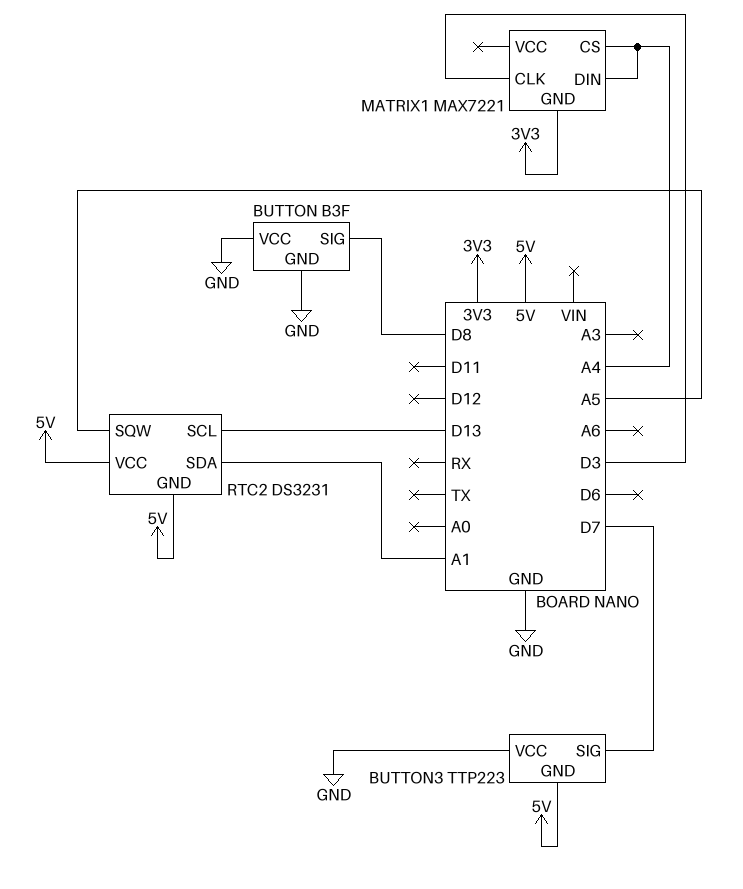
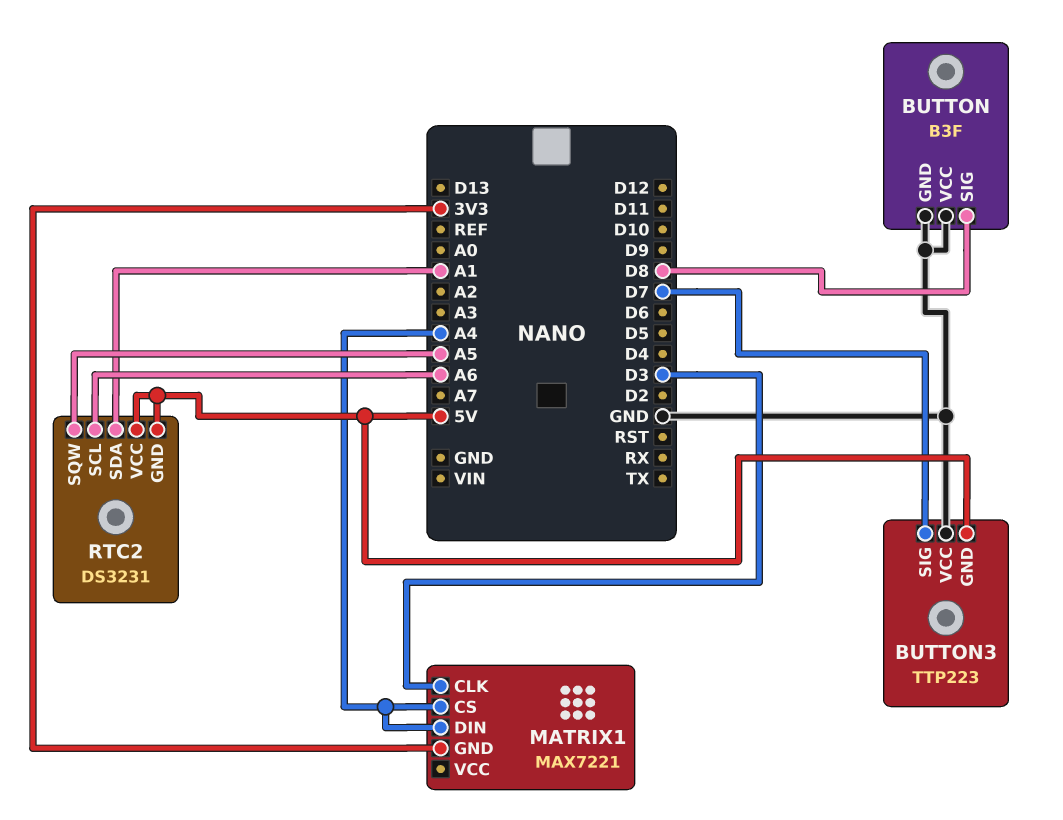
RTC2 pin SCL: D13 -> A6

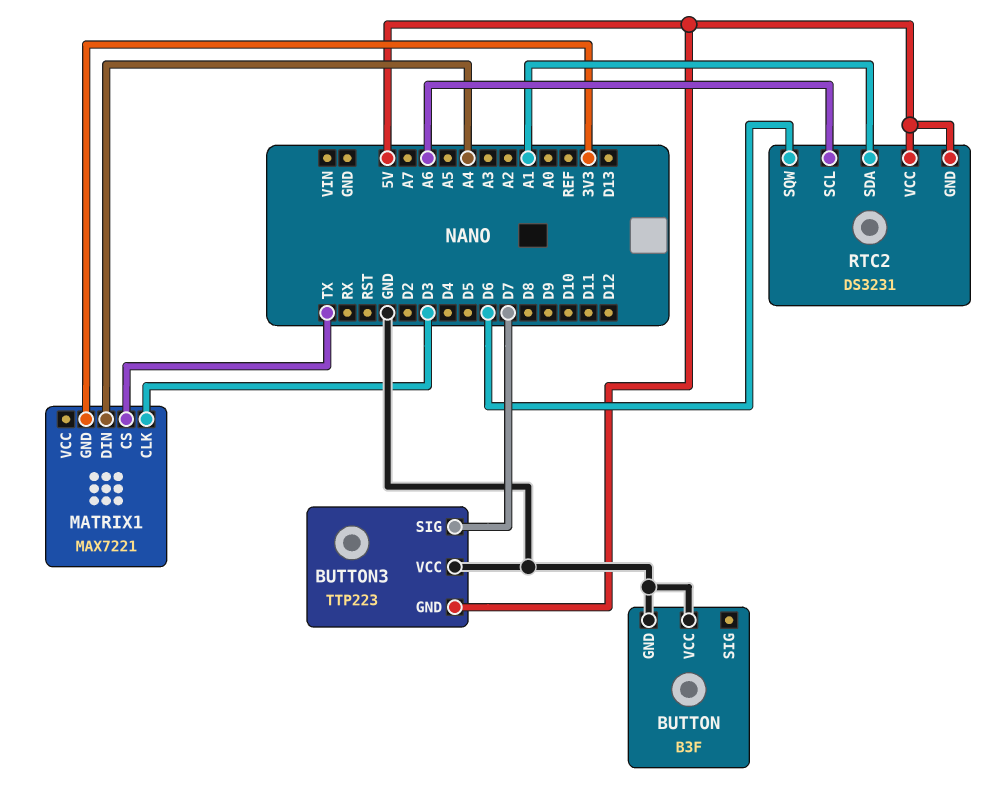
BUTTON pin SIG: D8 -> none
MATRIX1 pin CS: A4 -> TX
RTC2 pin SQW: A5 -> D6

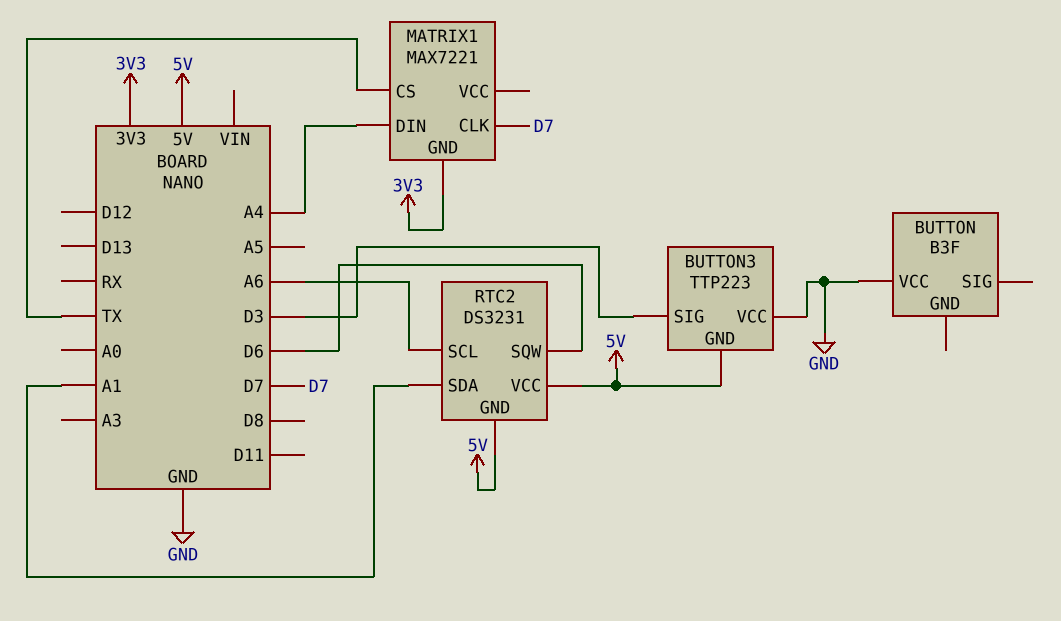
BUTTON pin GND: GND -> none
BUTTON3 pin SIG: D7 -> D3
MATRIX1 pin CLK: D3 -> D7

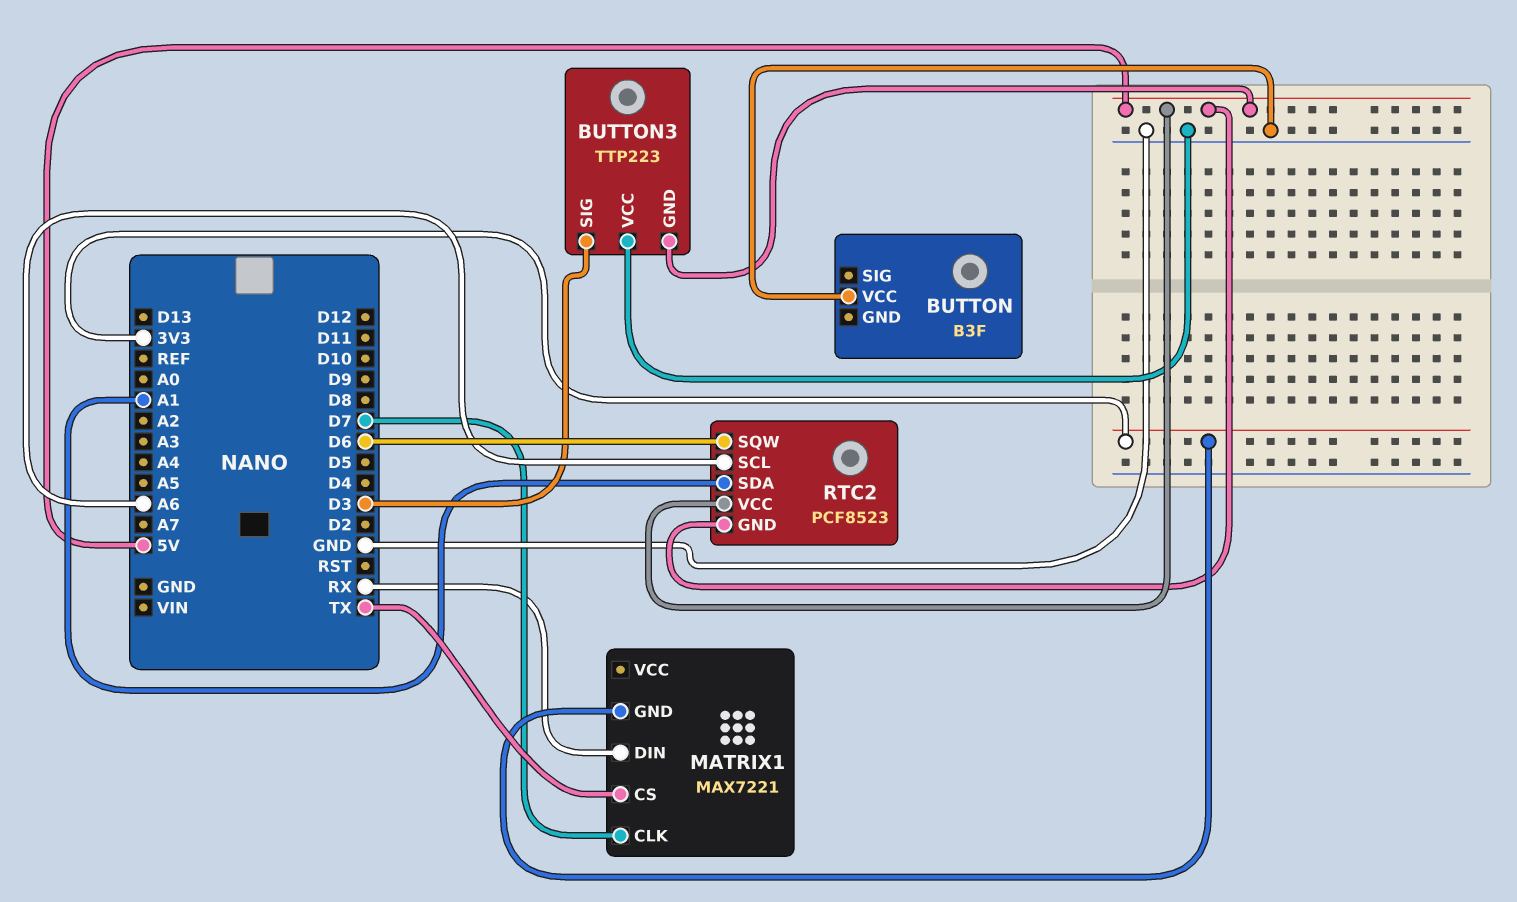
MATRIX1 pin DIN: A4 -> RX
RTC2: DS3231 -> PCF8523

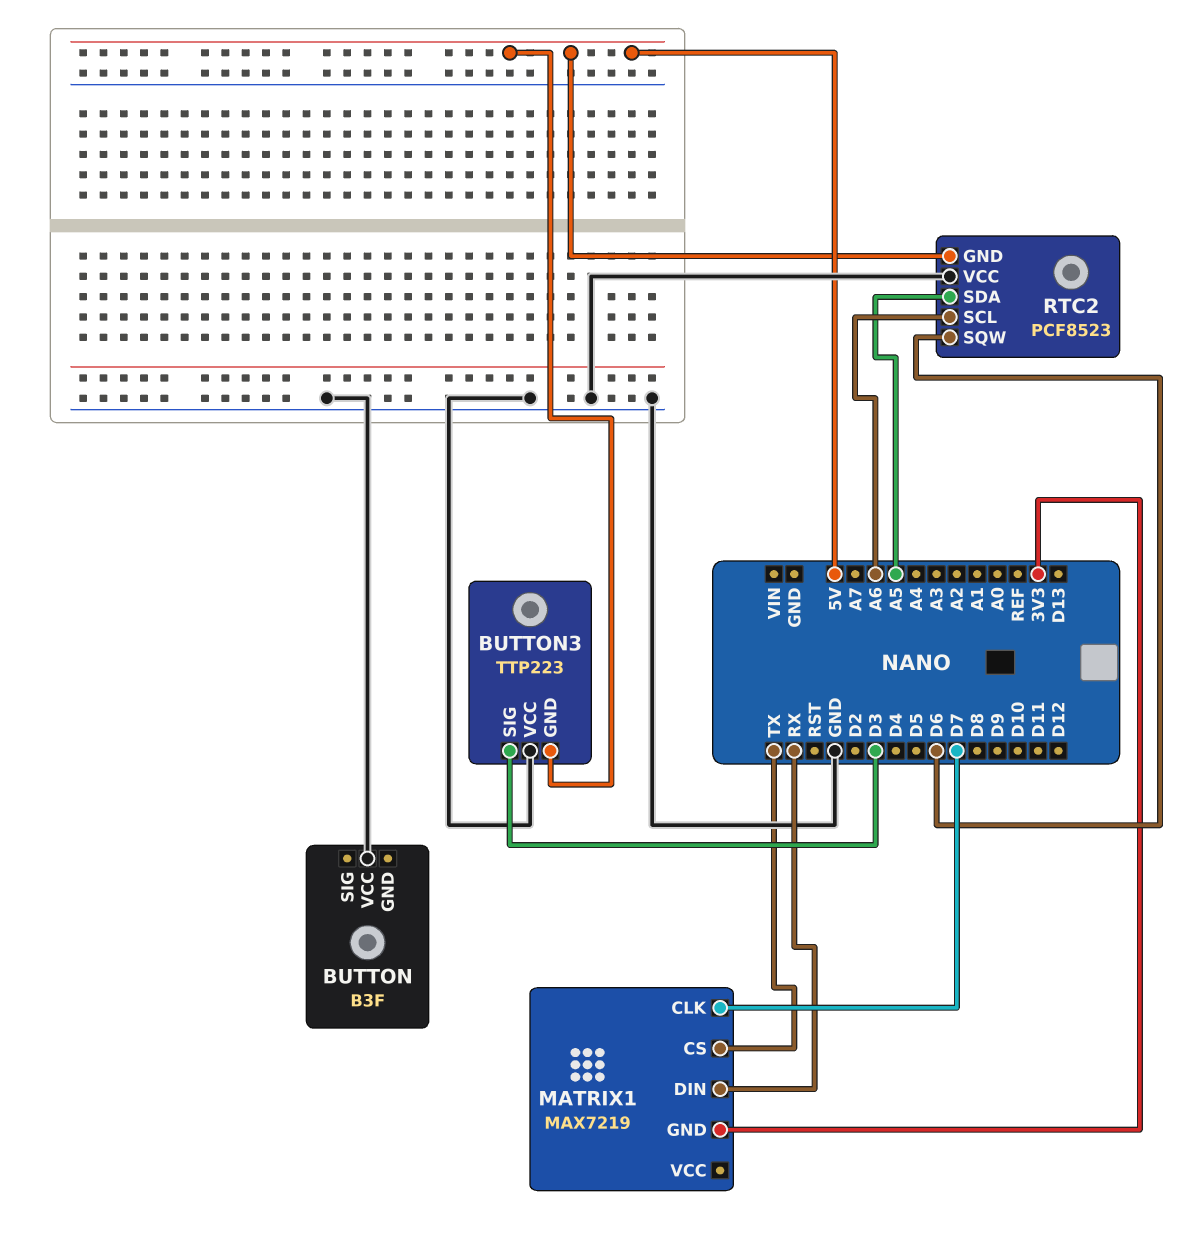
MATRIX1: MAX7221 -> MAX7219
RTC2 pin SDA: A1 -> A5
RTC2 pin VCC: 5V -> GND

